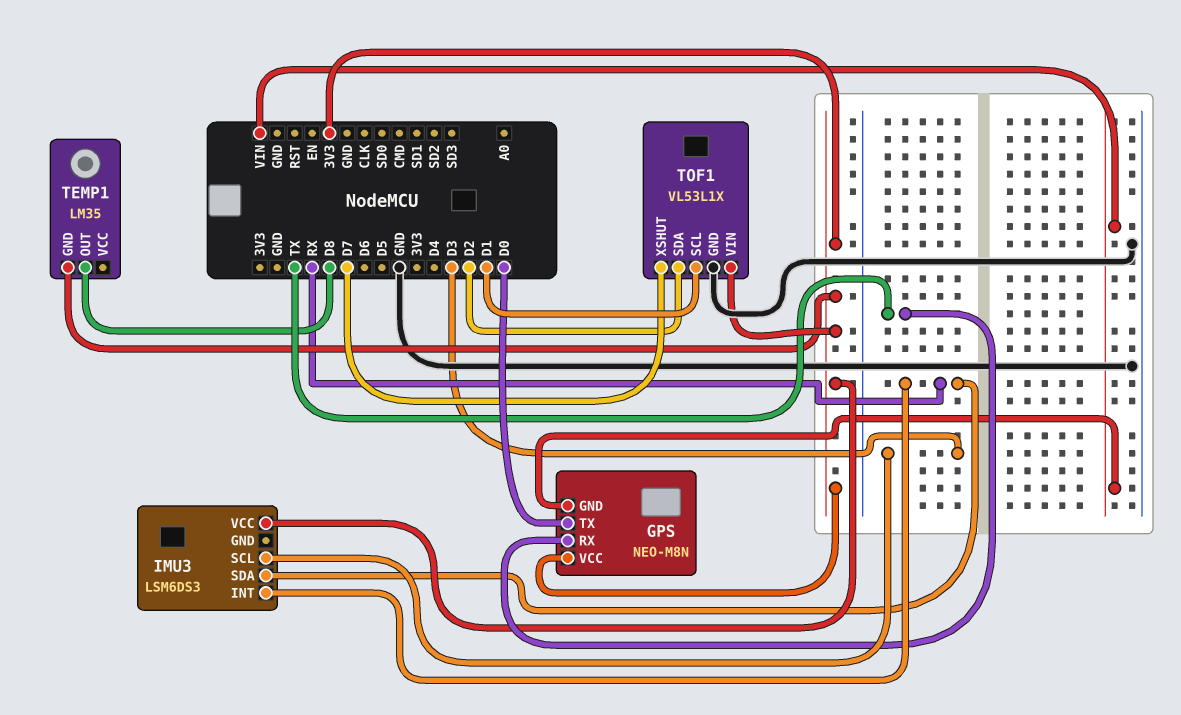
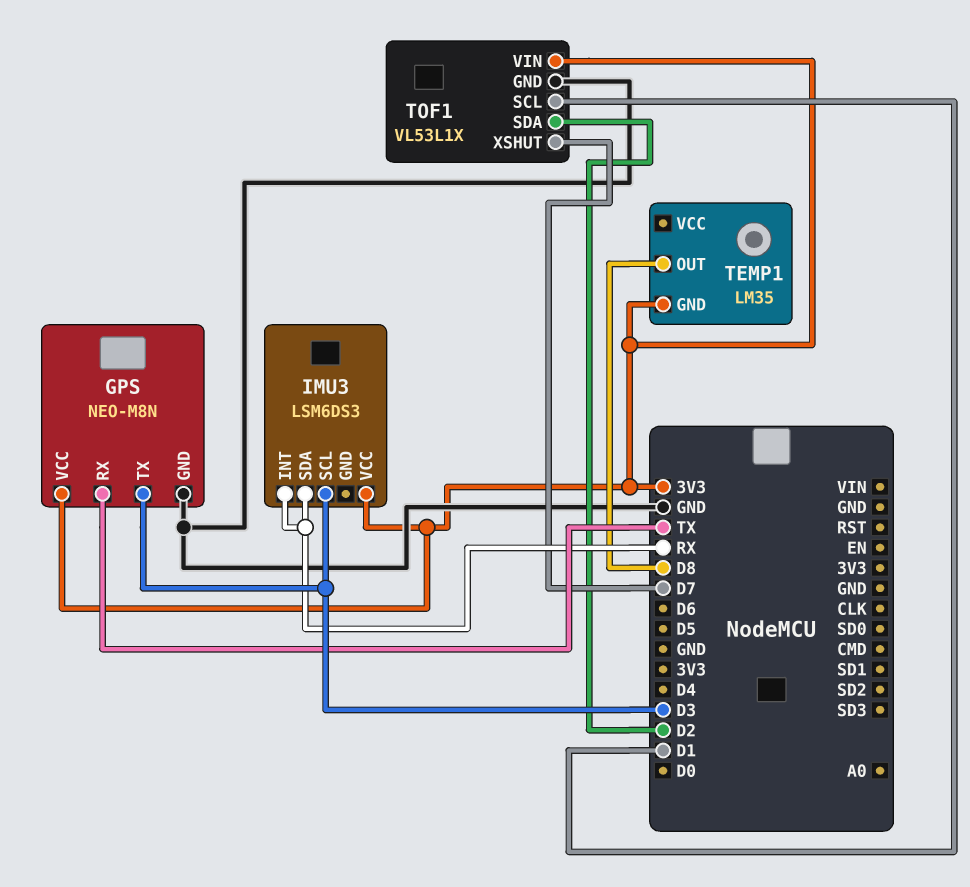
GPS pin GND: VIN -> GND
GPS pin TX: D0 -> D3

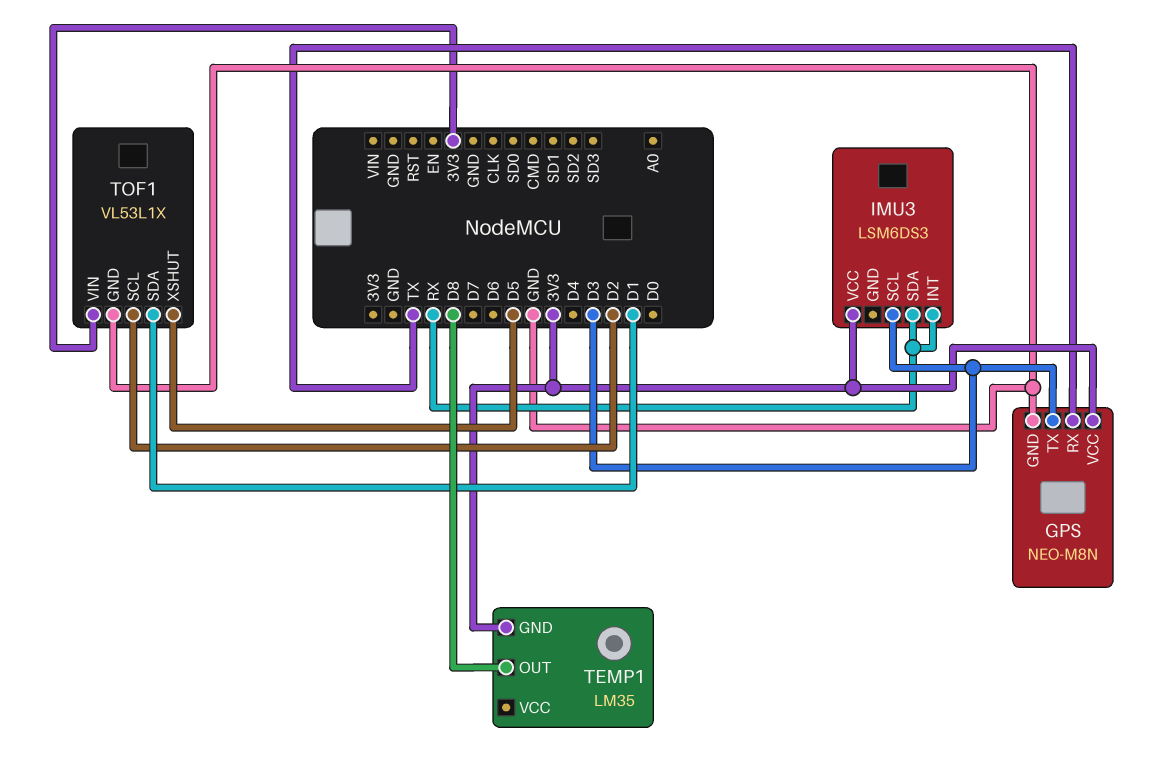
TOF1 pin SCL: D1 -> D2
TOF1 pin SDA: D2 -> D1
TOF1 pin XSHUT: D7 -> D5

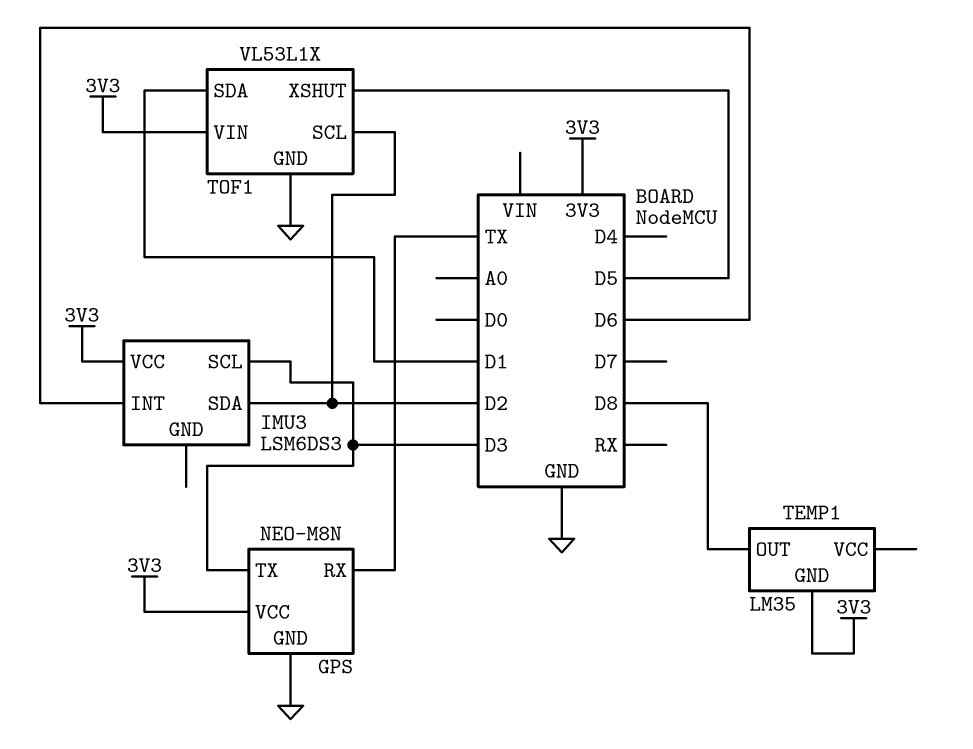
IMU3 pin INT: RX -> D6
IMU3 pin SDA: RX -> D2

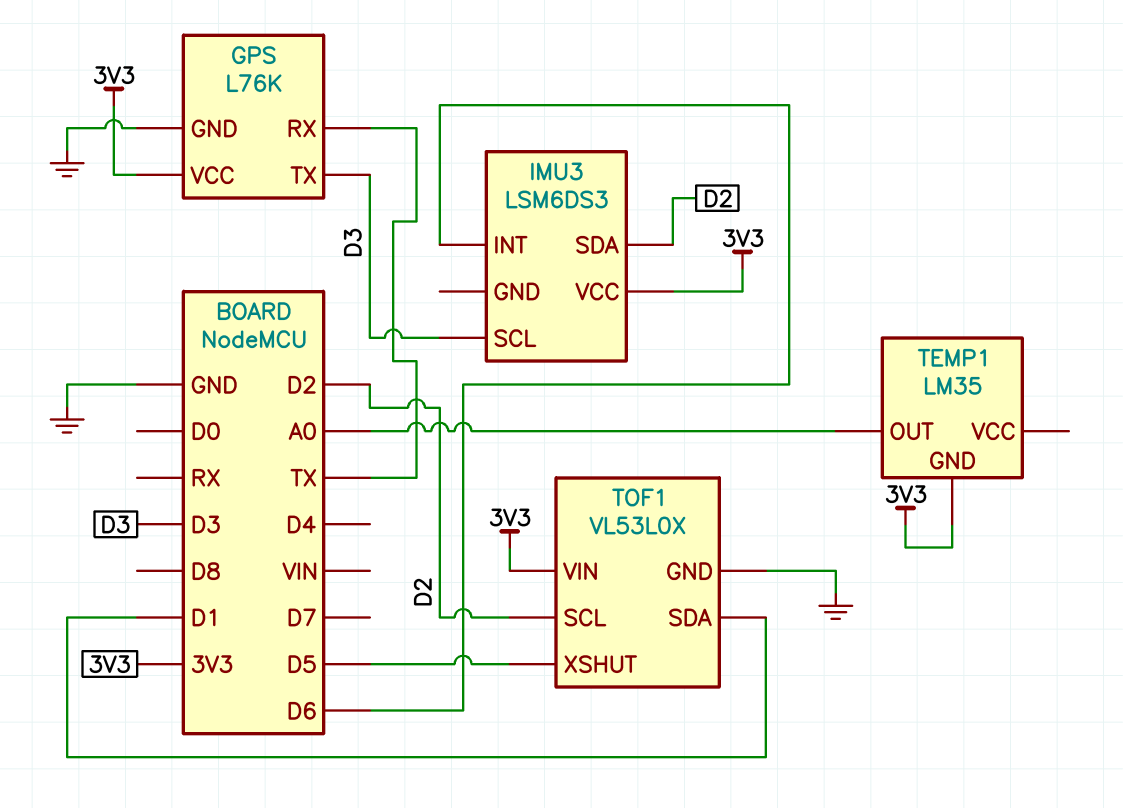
GPS: NEO-M8N -> L76K
TEMP1 pin OUT: D8 -> A0
TOF1: VL53L1X -> VL53L0X

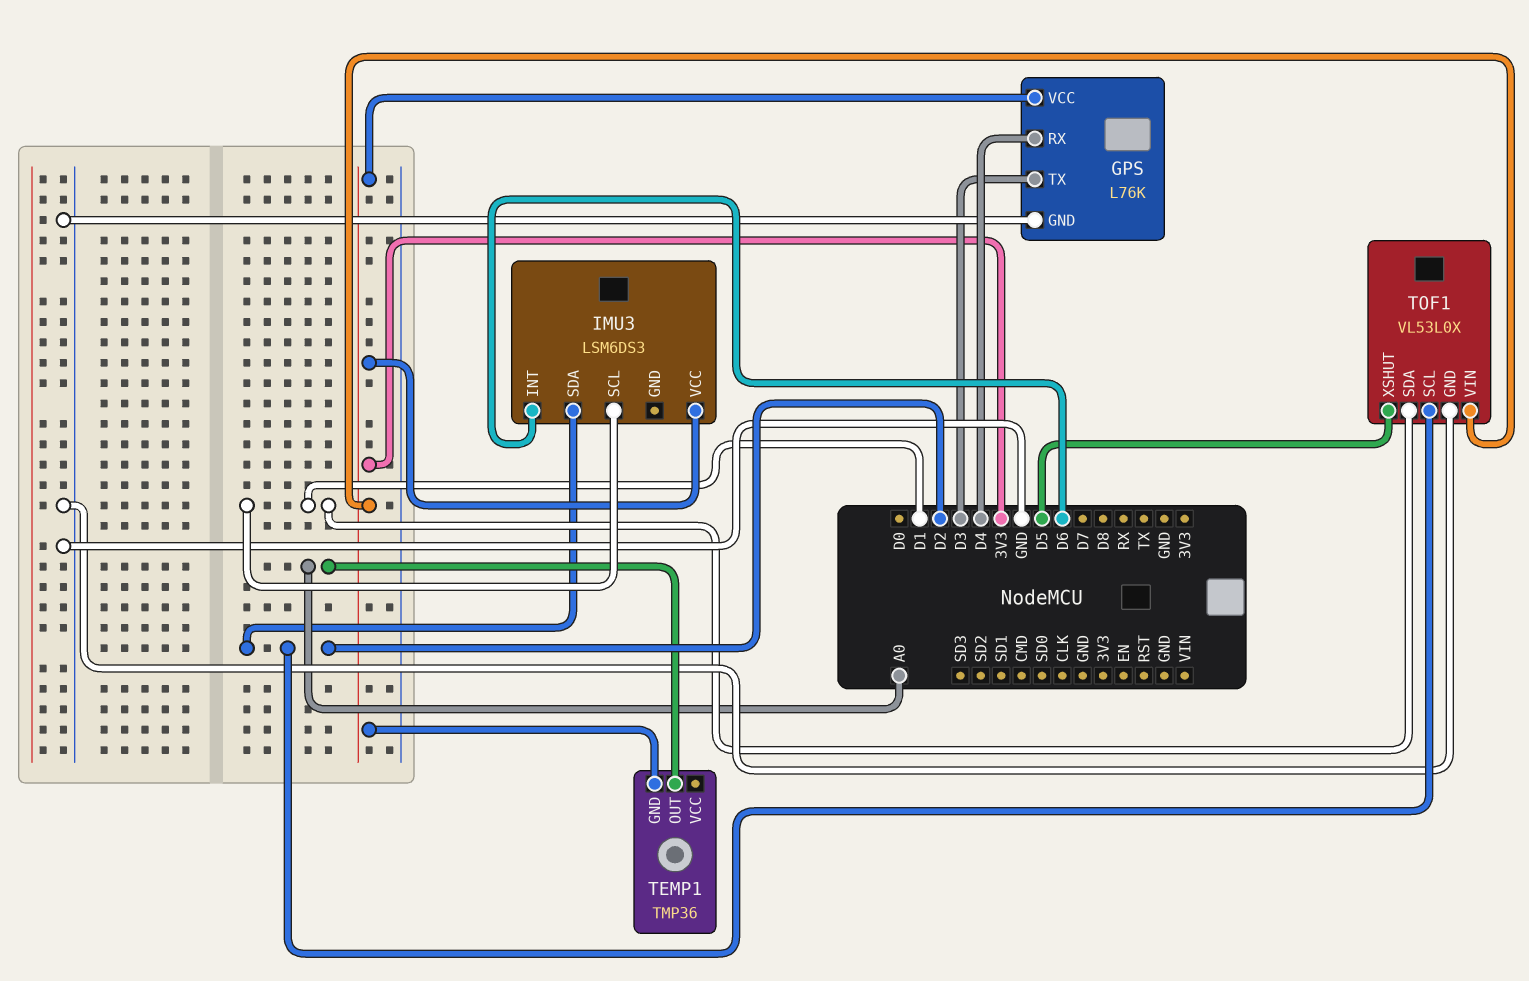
GPS pin RX: TX -> D4
IMU3 pin SCL: D3 -> D1
TEMP1: LM35 -> TMP36

